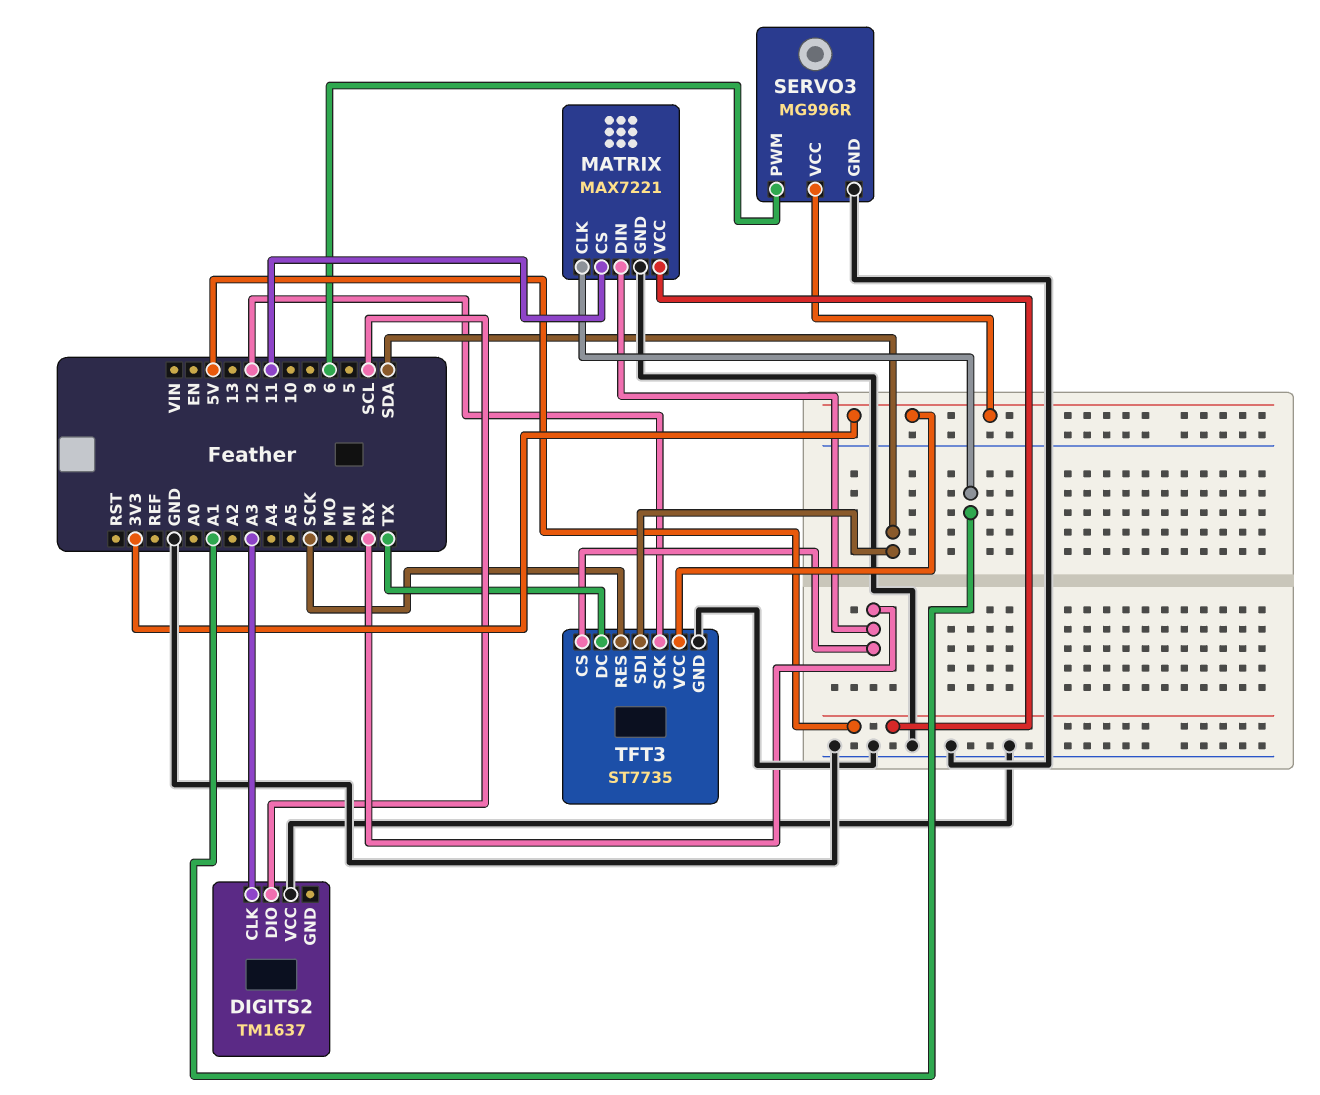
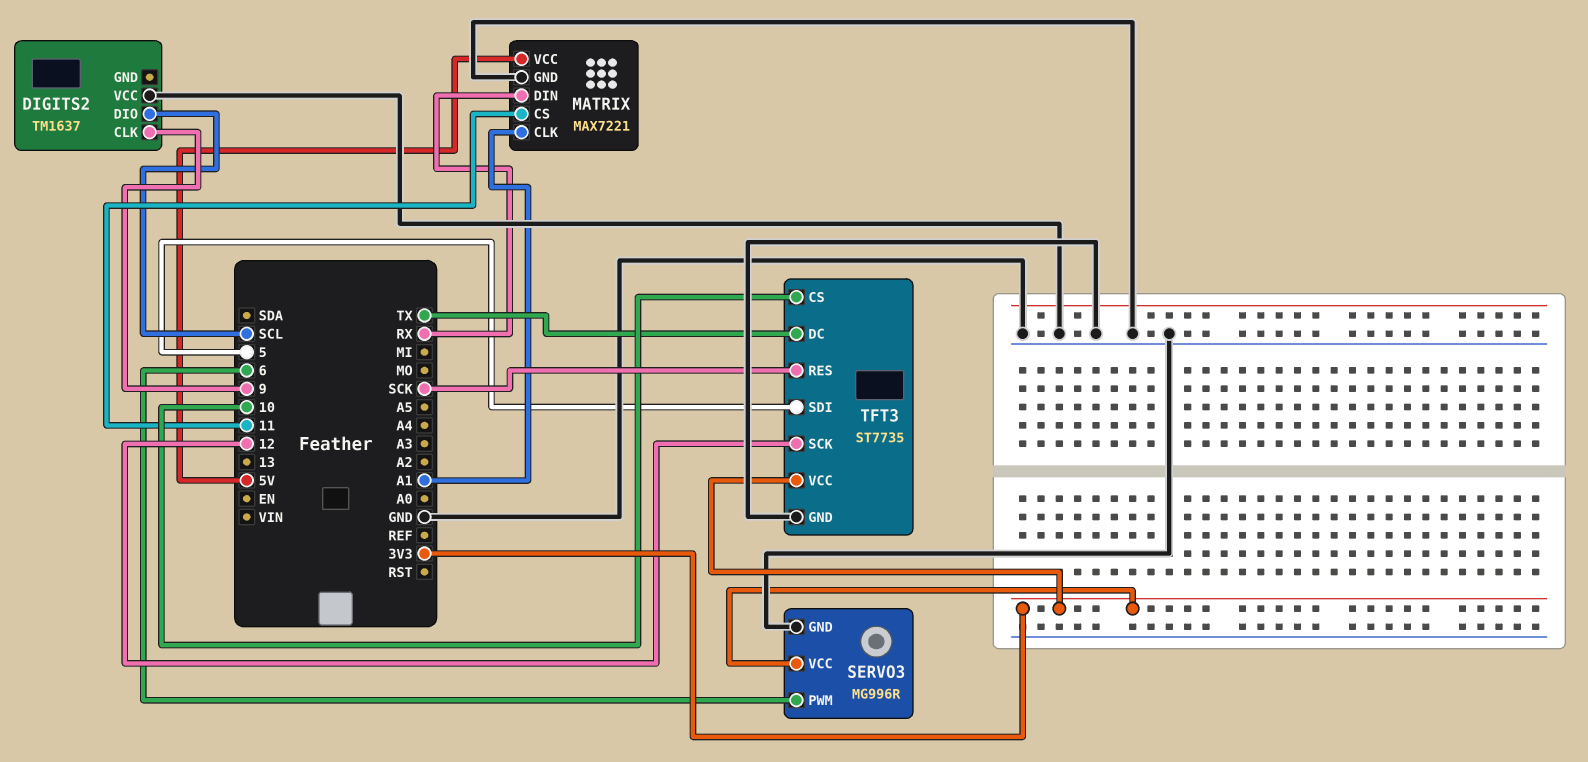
DIGITS2 pin CLK: A3 -> 9
TFT3 pin CS: RX -> 10
TFT3 pin SDI: SDA -> 5

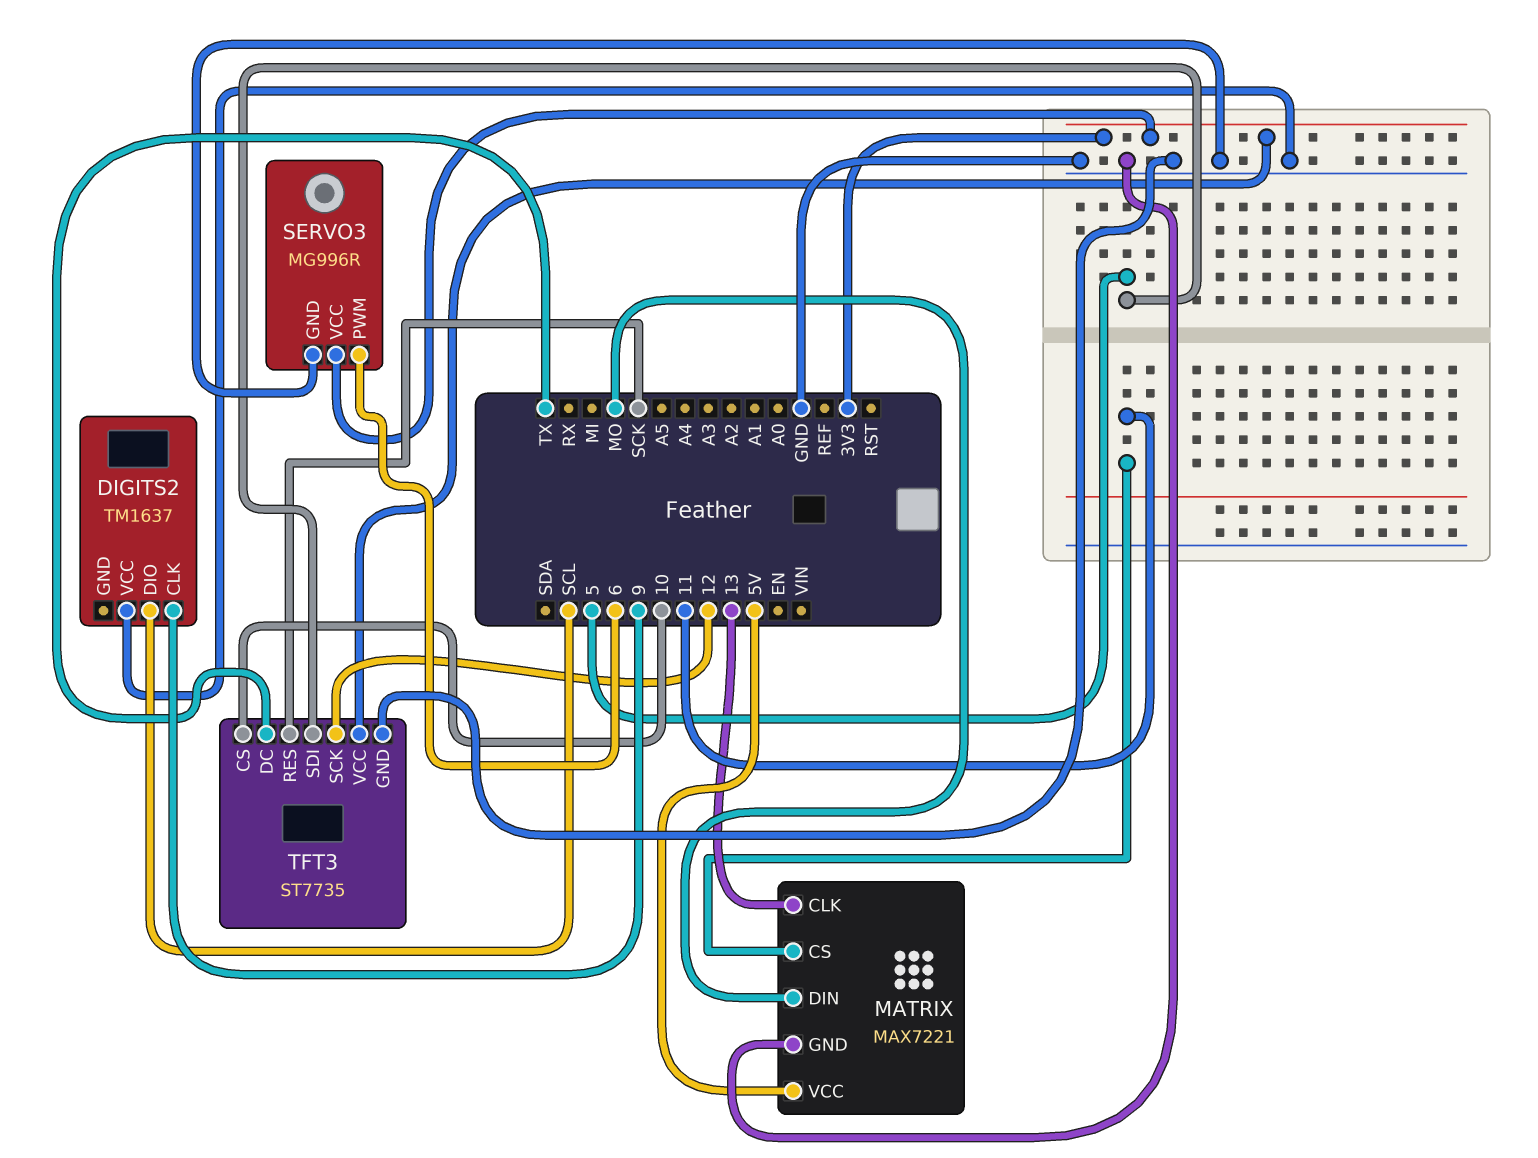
MATRIX pin CLK: A1 -> 13
MATRIX pin DIN: RX -> MO

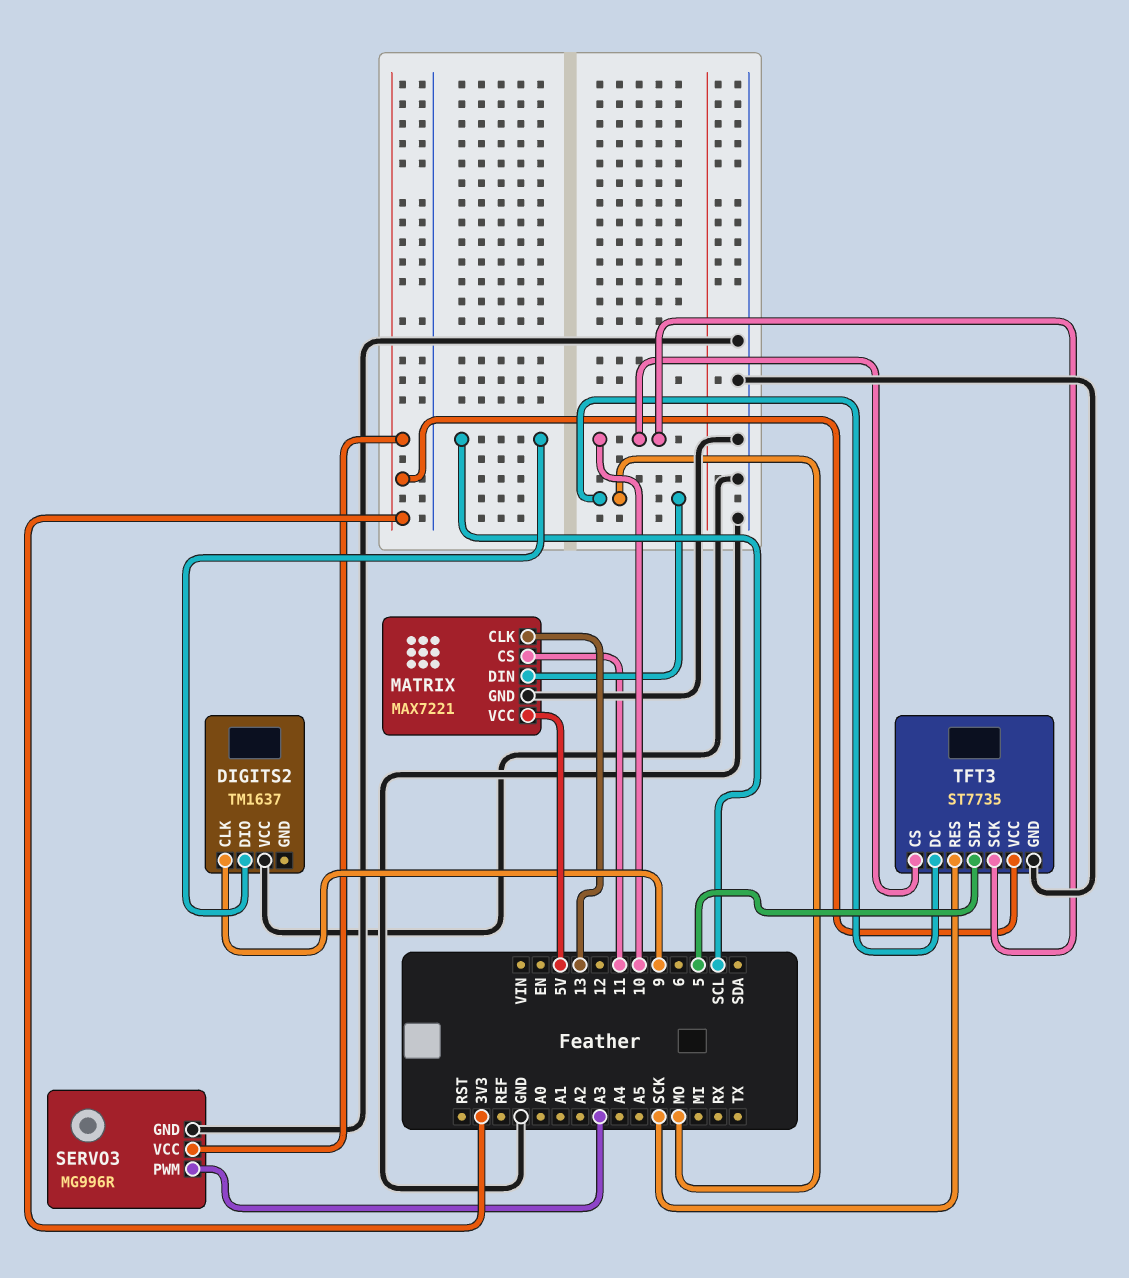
SERVO3 pin PWM: 6 -> A3
TFT3 pin DC: TX -> MO
TFT3 pin SCK: 12 -> 10

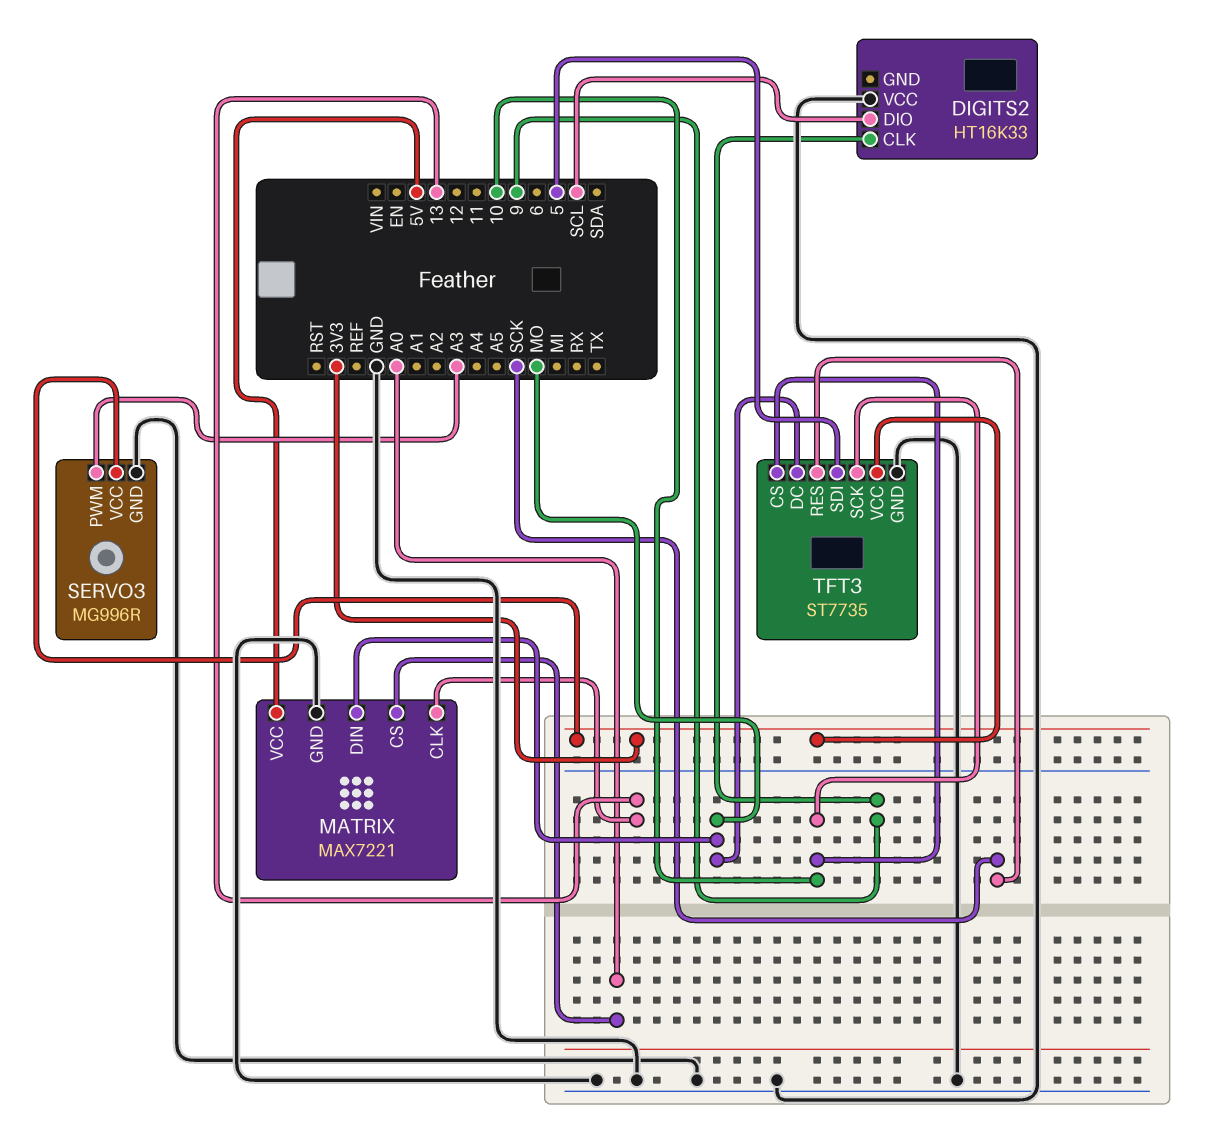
DIGITS2: TM1637 -> HT16K33
MATRIX pin CS: 11 -> A0

